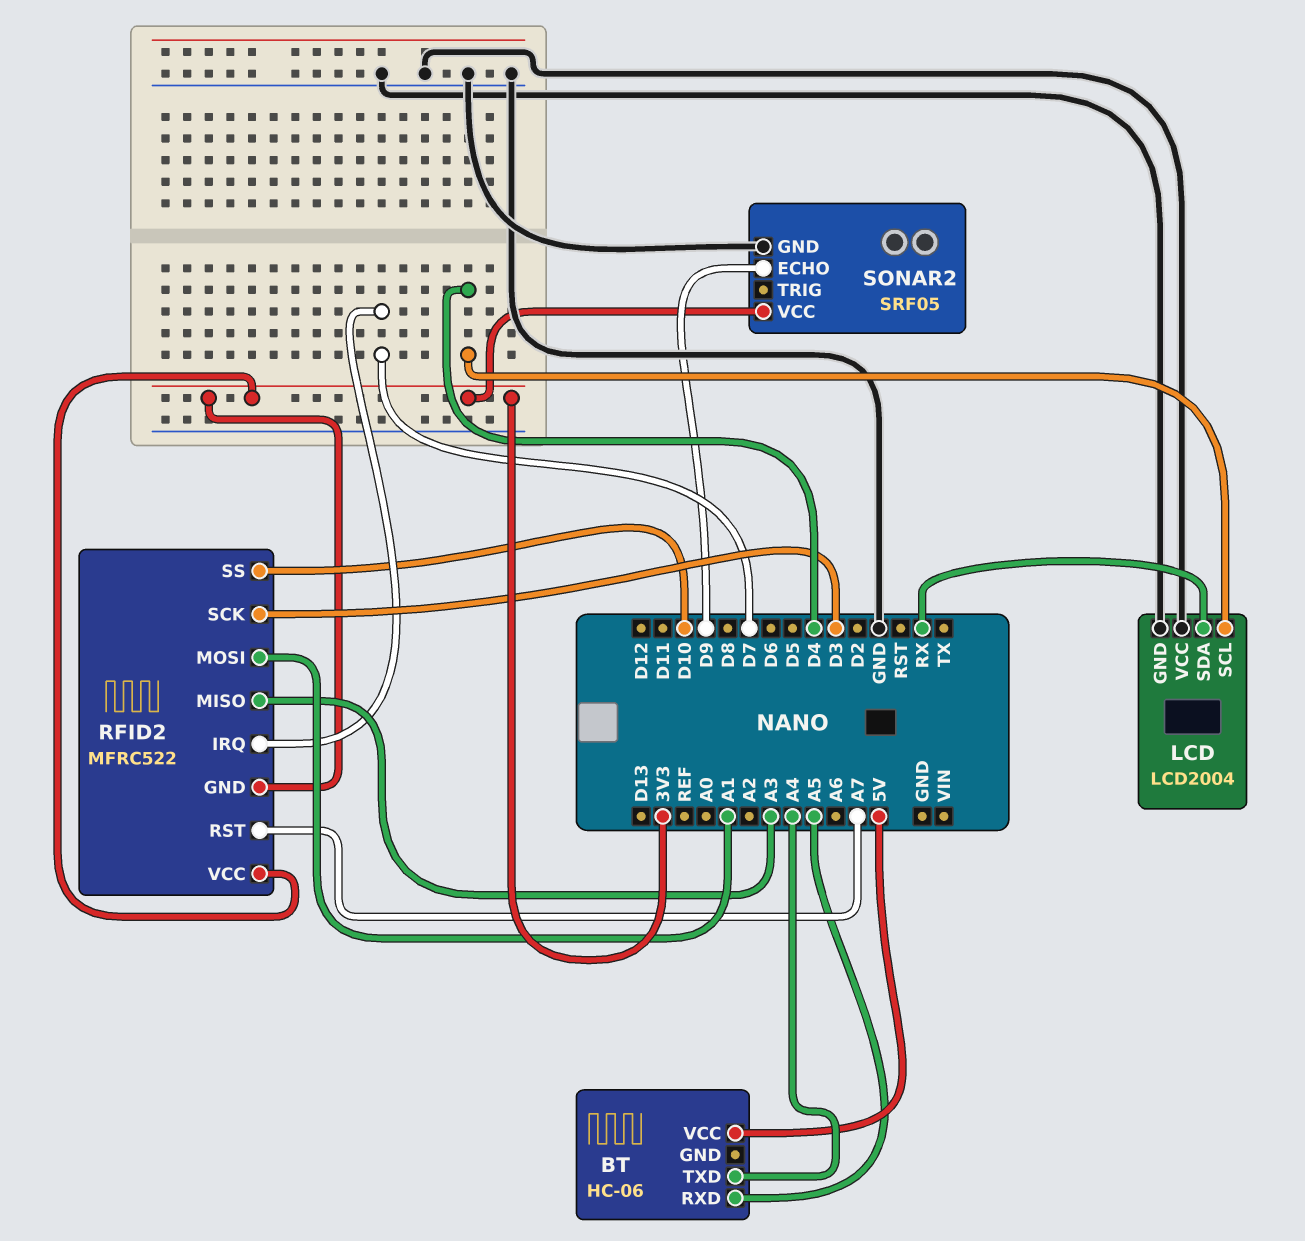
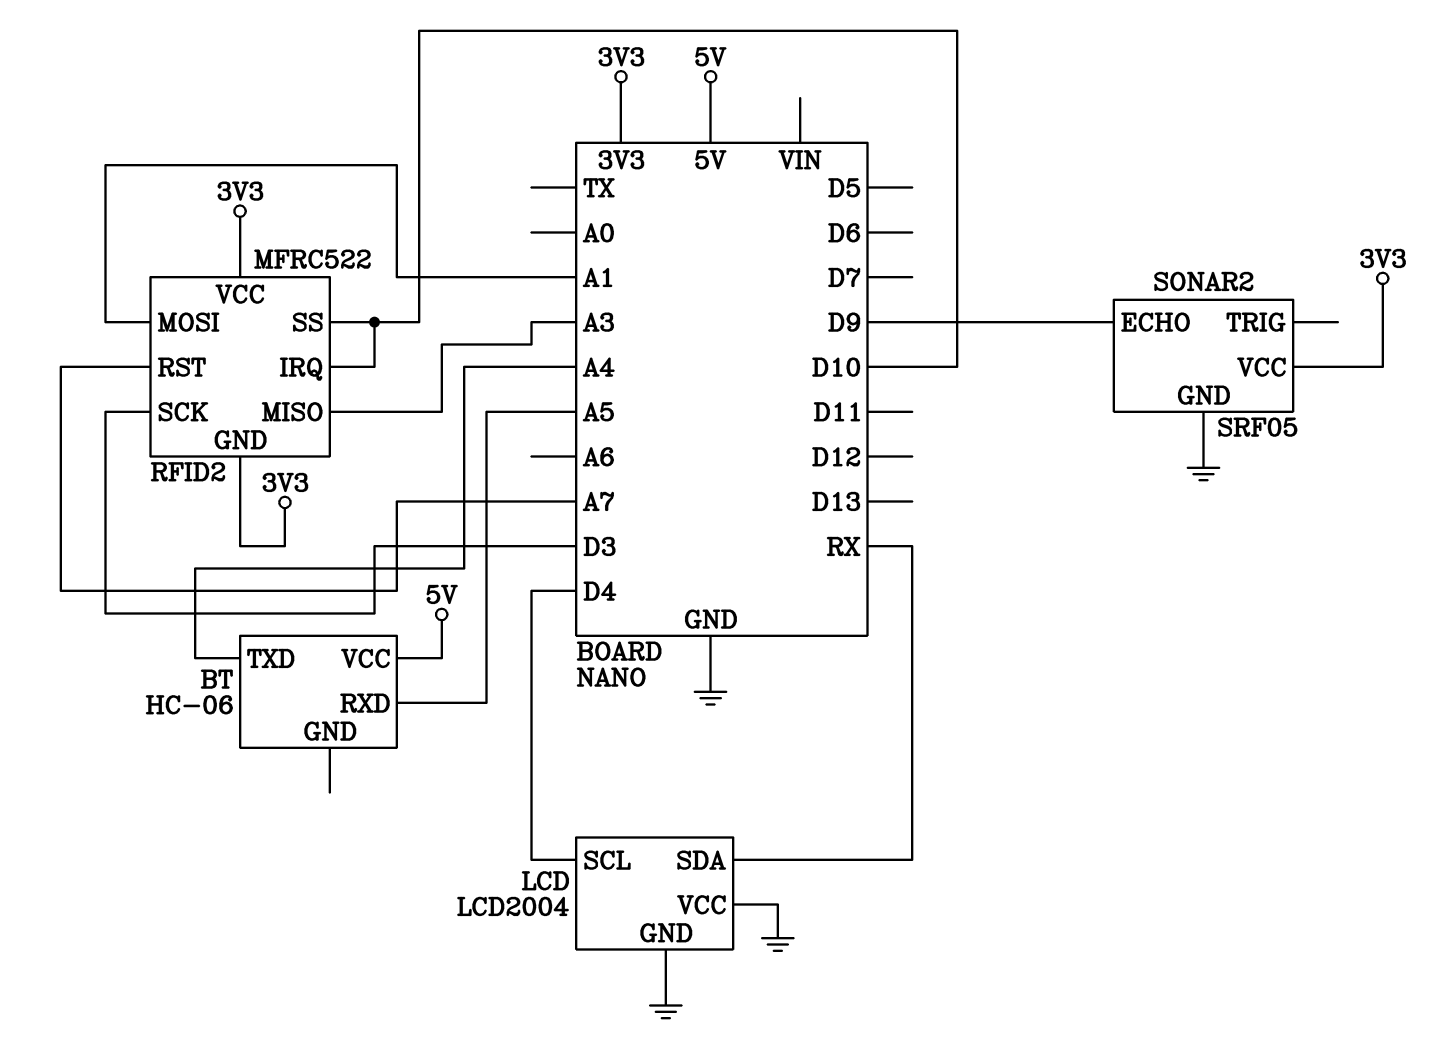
RFID2 pin IRQ: D7 -> D10

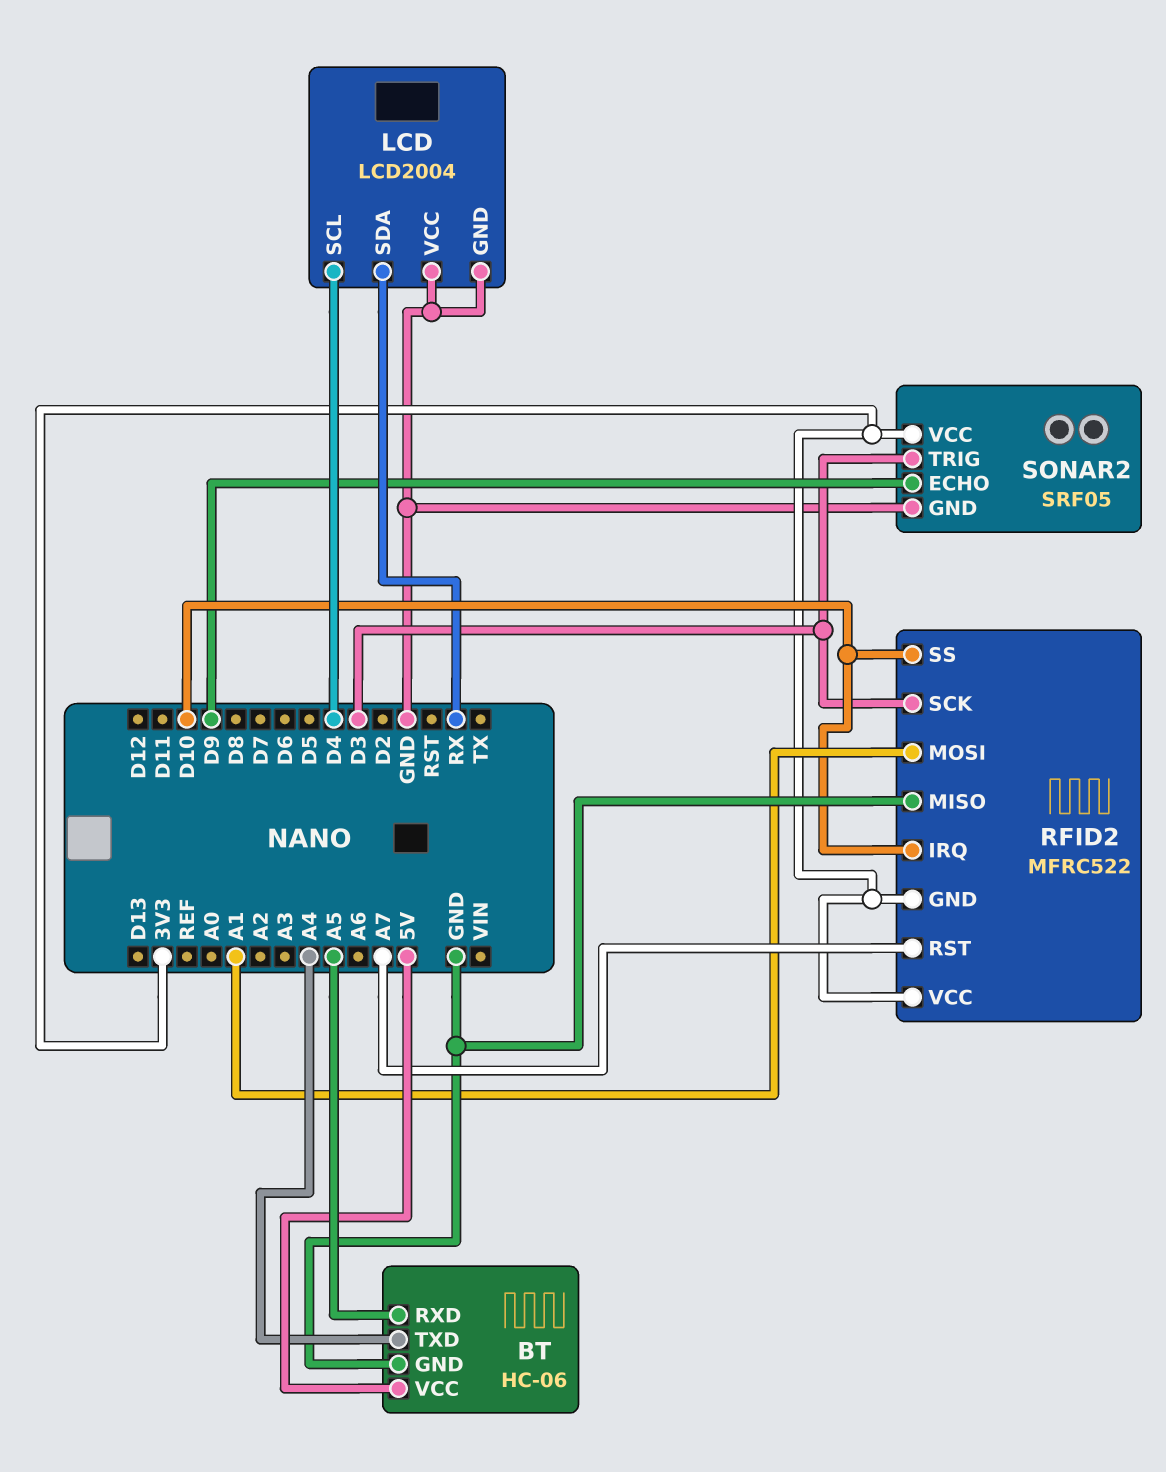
BT pin GND: none -> GND
RFID2 pin MISO: A3 -> GND
SONAR2 pin TRIG: none -> D3

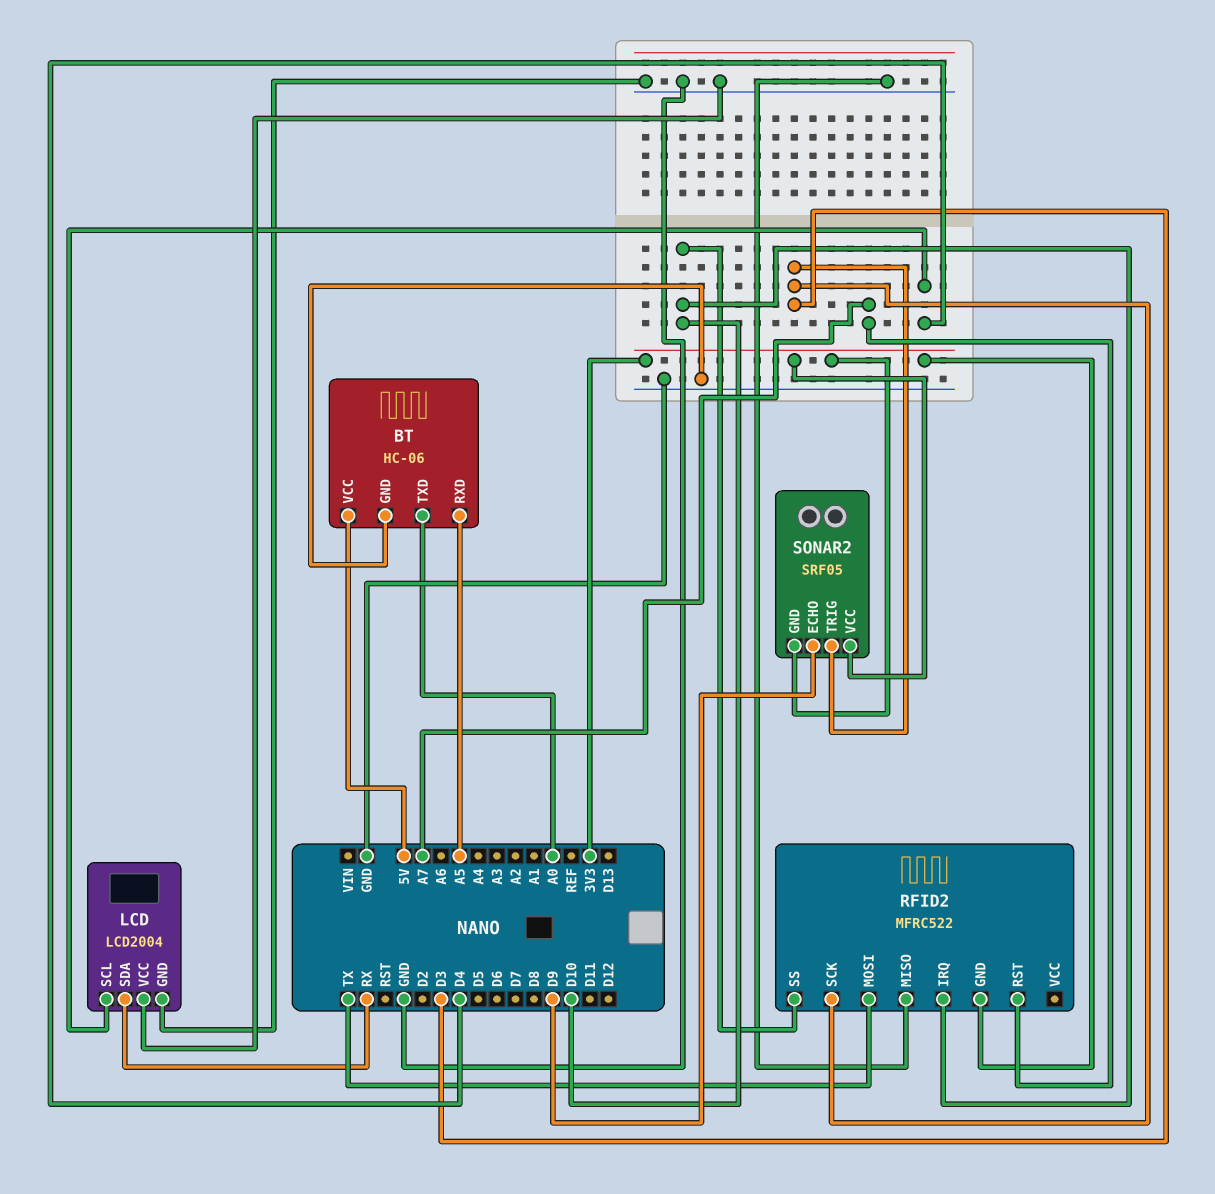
BT pin TXD: A4 -> A0
RFID2 pin MOSI: A1 -> TX
RFID2 pin VCC: 3V3 -> none
SONAR2 pin GND: GND -> 3V3

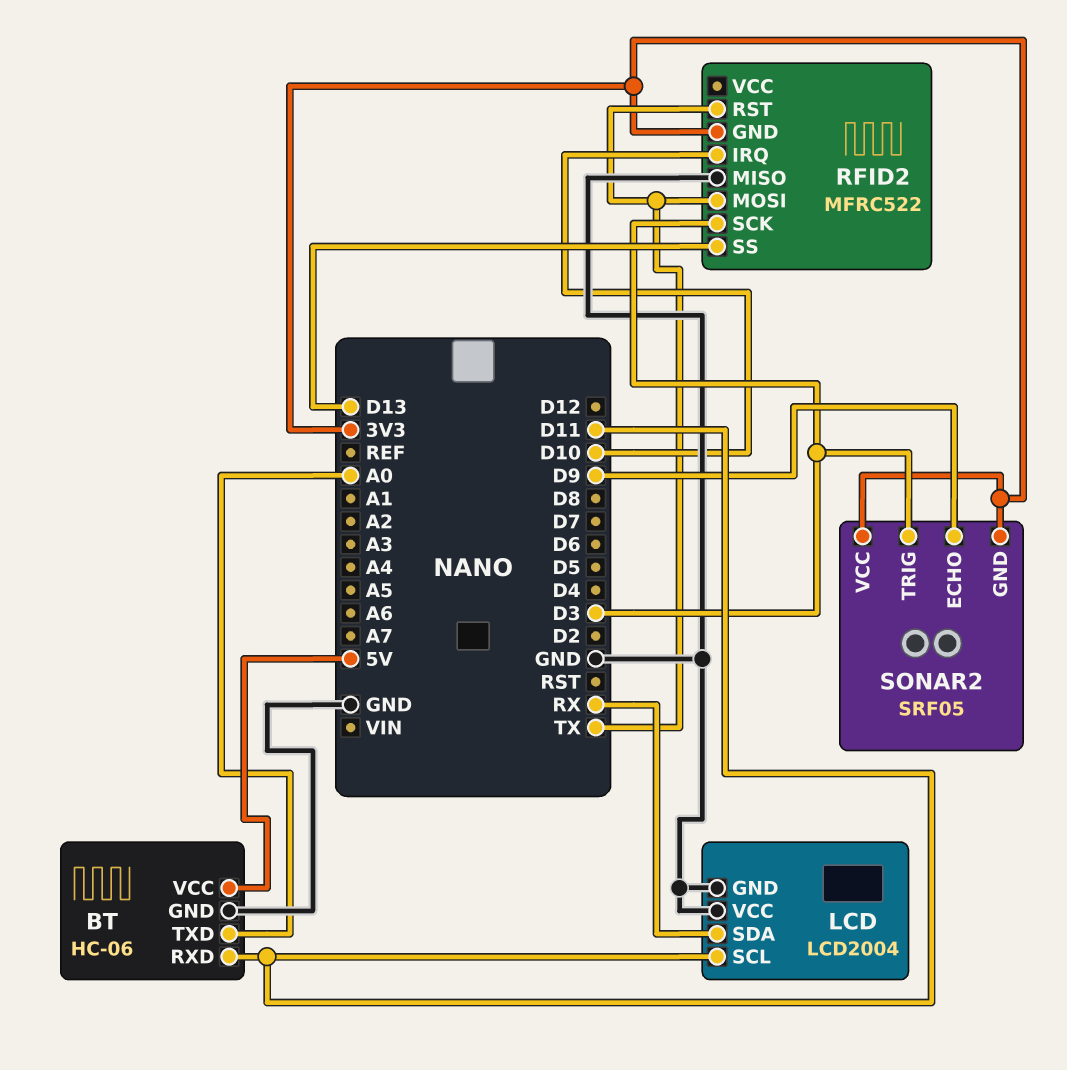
BT pin RXD: A5 -> D11
LCD pin SCL: D4 -> D11
RFID2 pin RST: A7 -> TX
RFID2 pin SS: D10 -> D13

